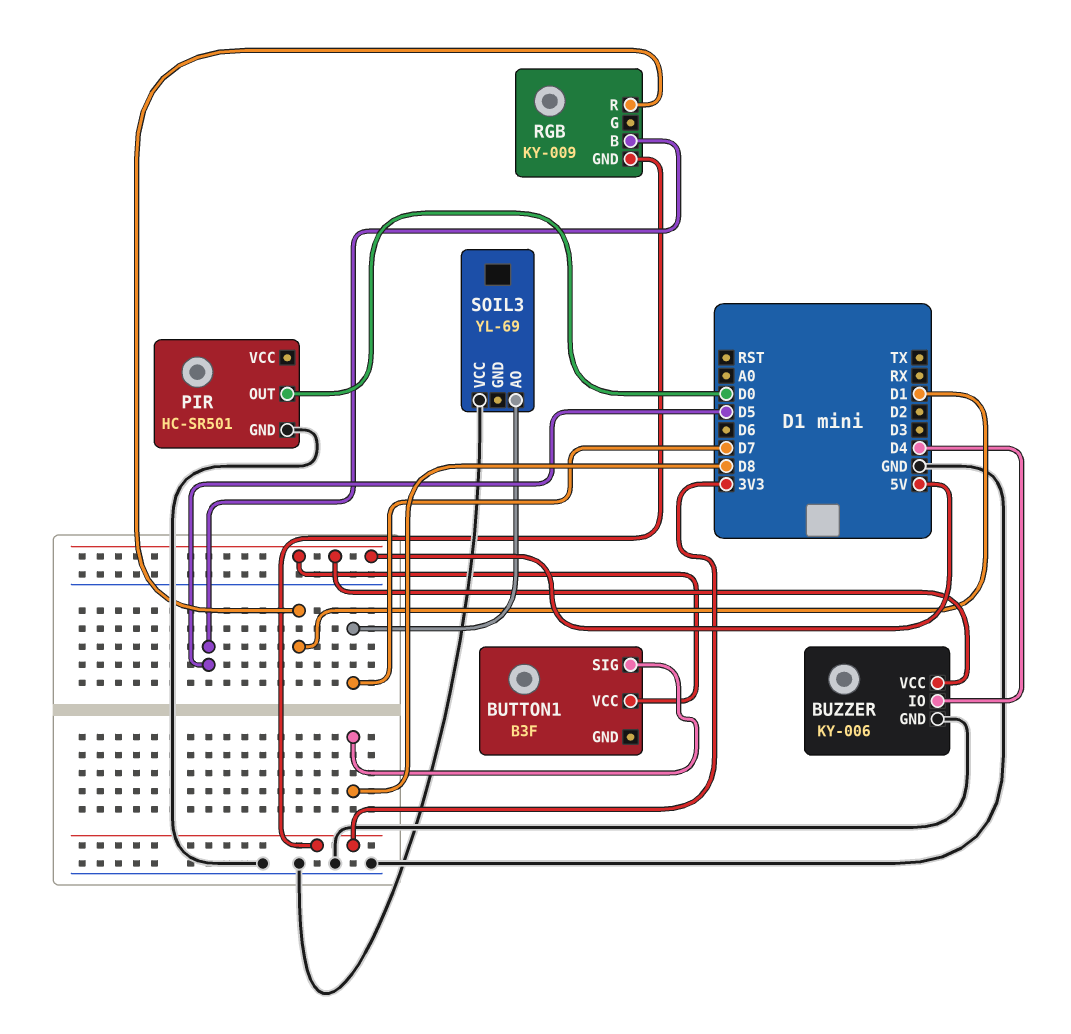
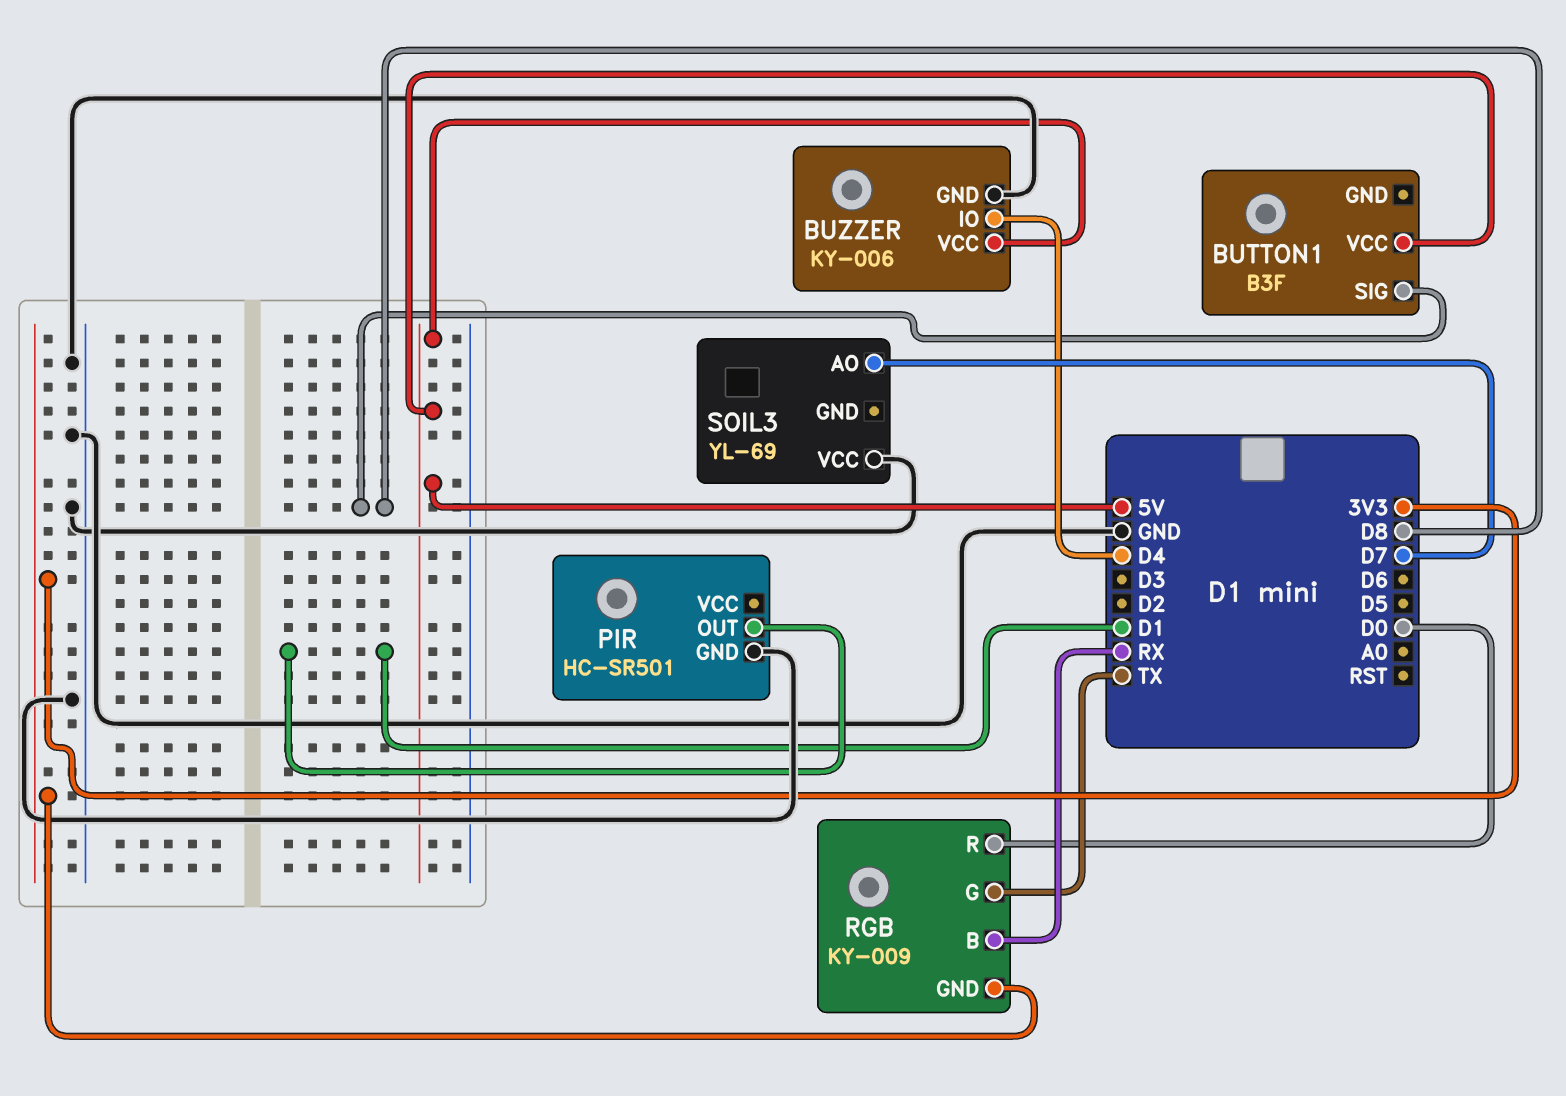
PIR pin OUT: D0 -> D1
RGB pin B: D5 -> RX
RGB pin G: none -> TX
RGB pin R: D1 -> D0

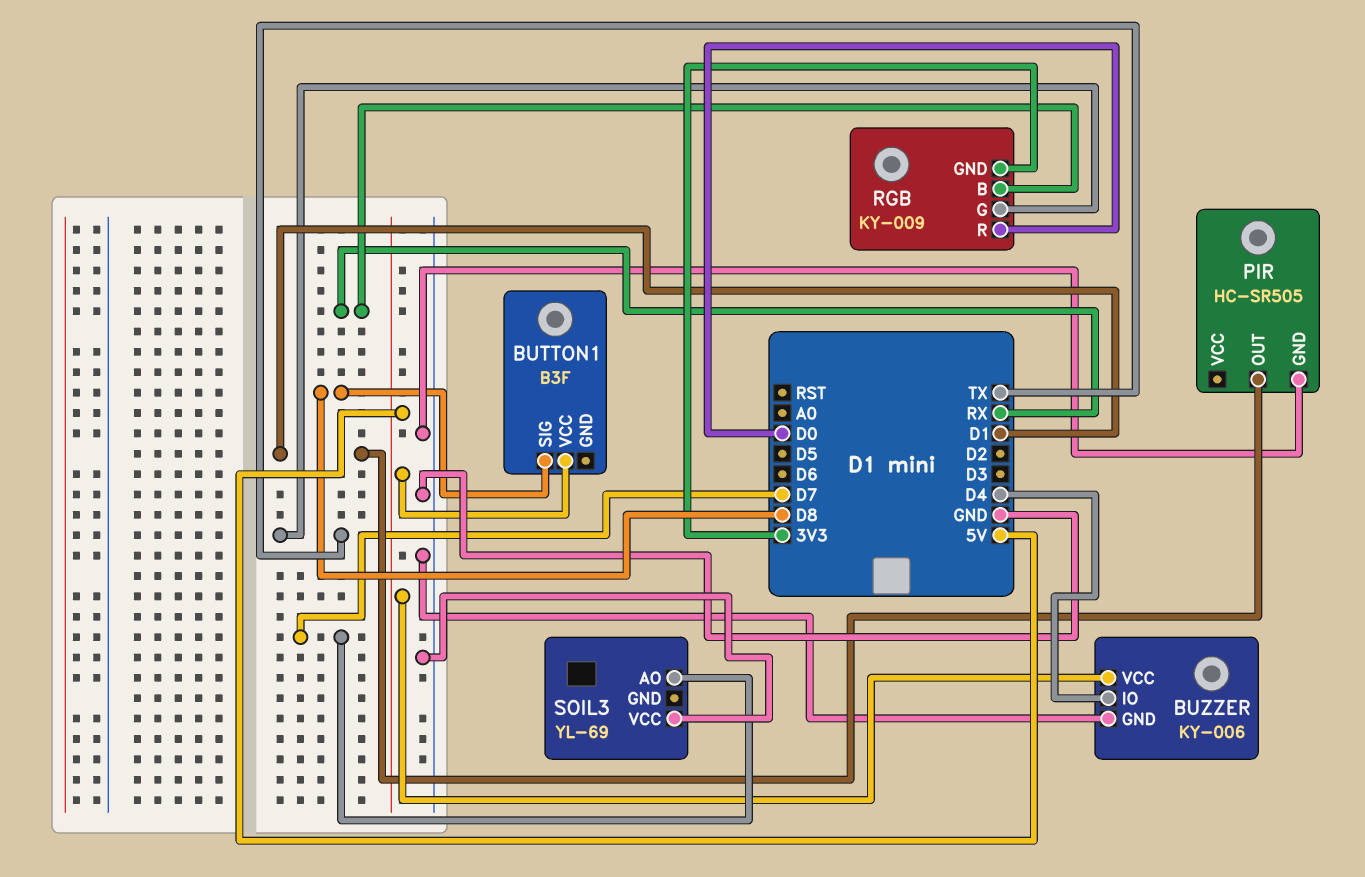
PIR: HC-SR501 -> HC-SR505

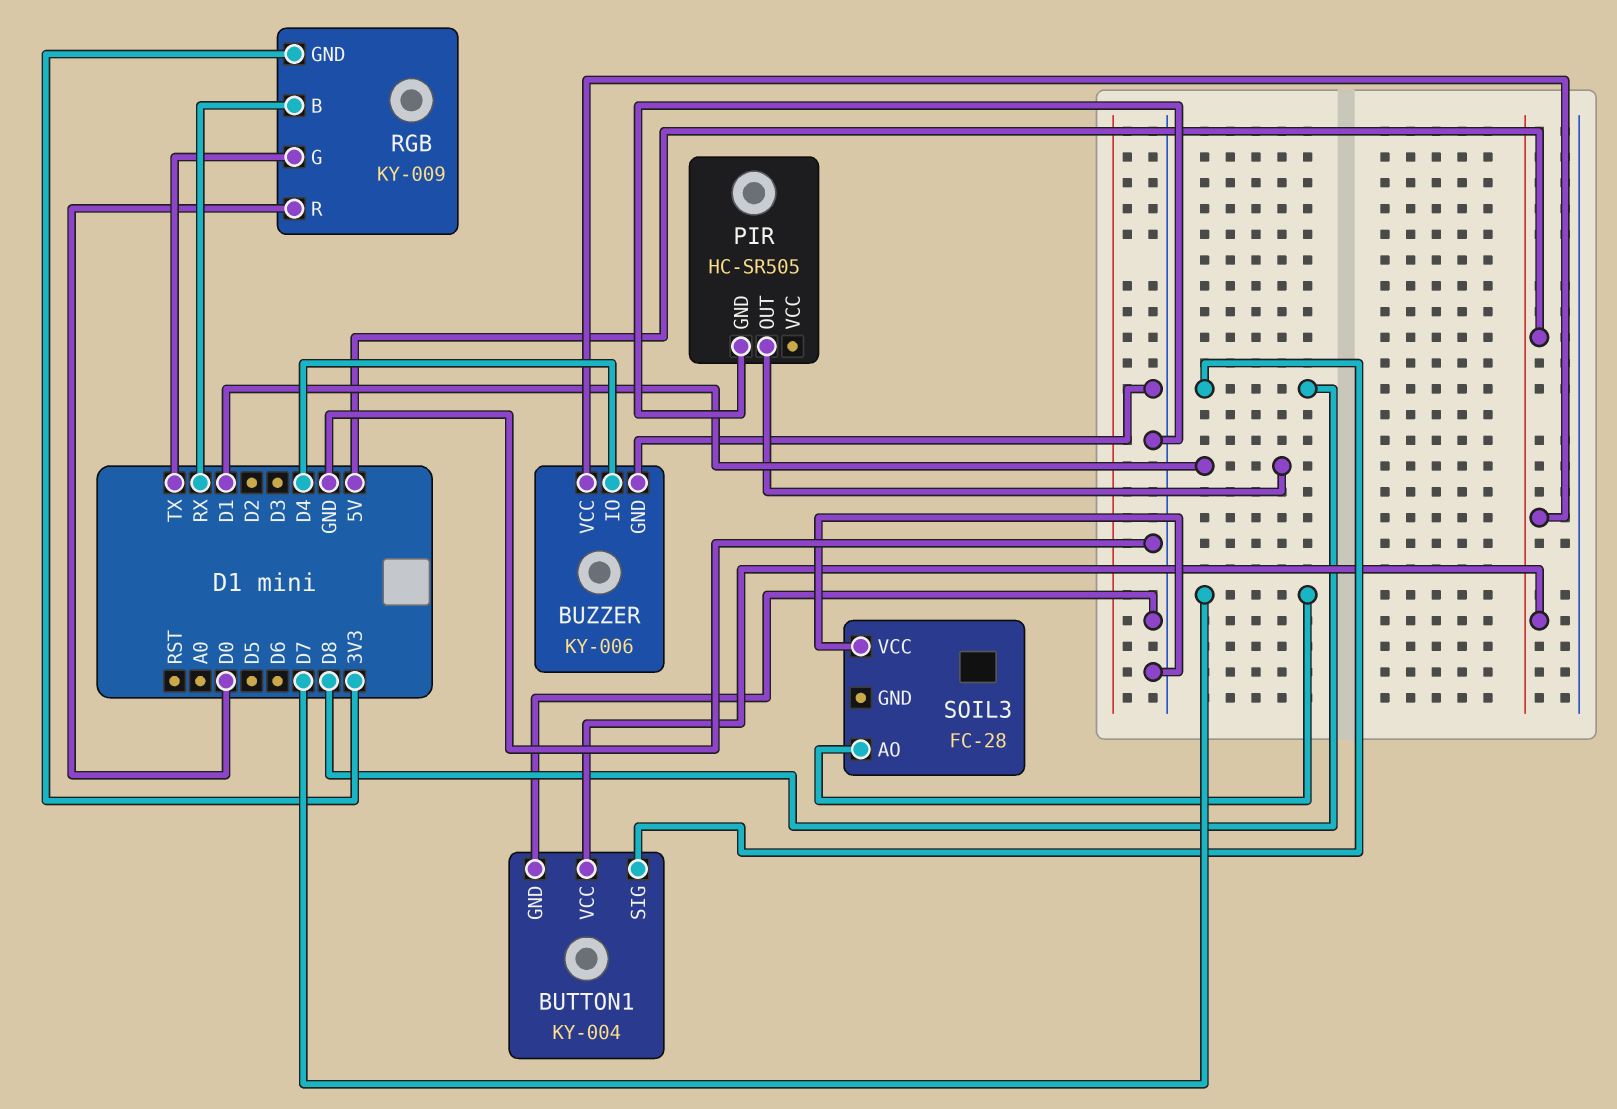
BUTTON1: B3F -> KY-004
BUTTON1 pin GND: none -> GND
SOIL3: YL-69 -> FC-28

